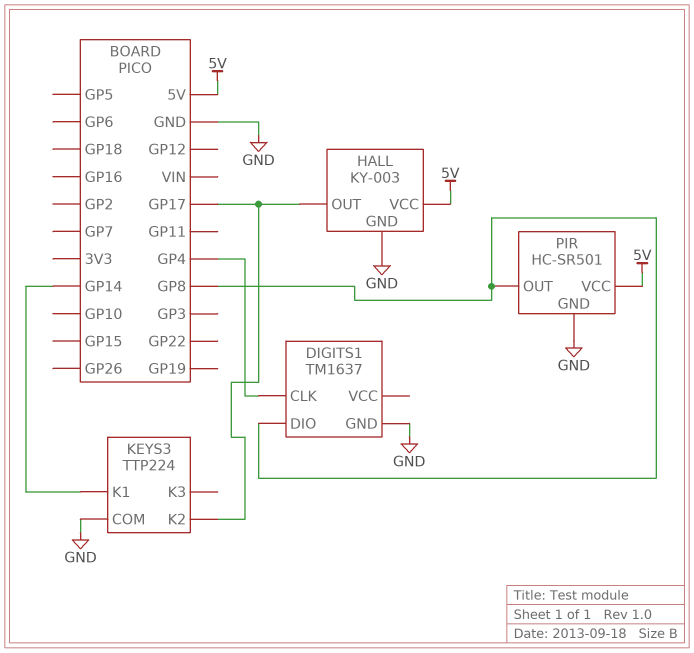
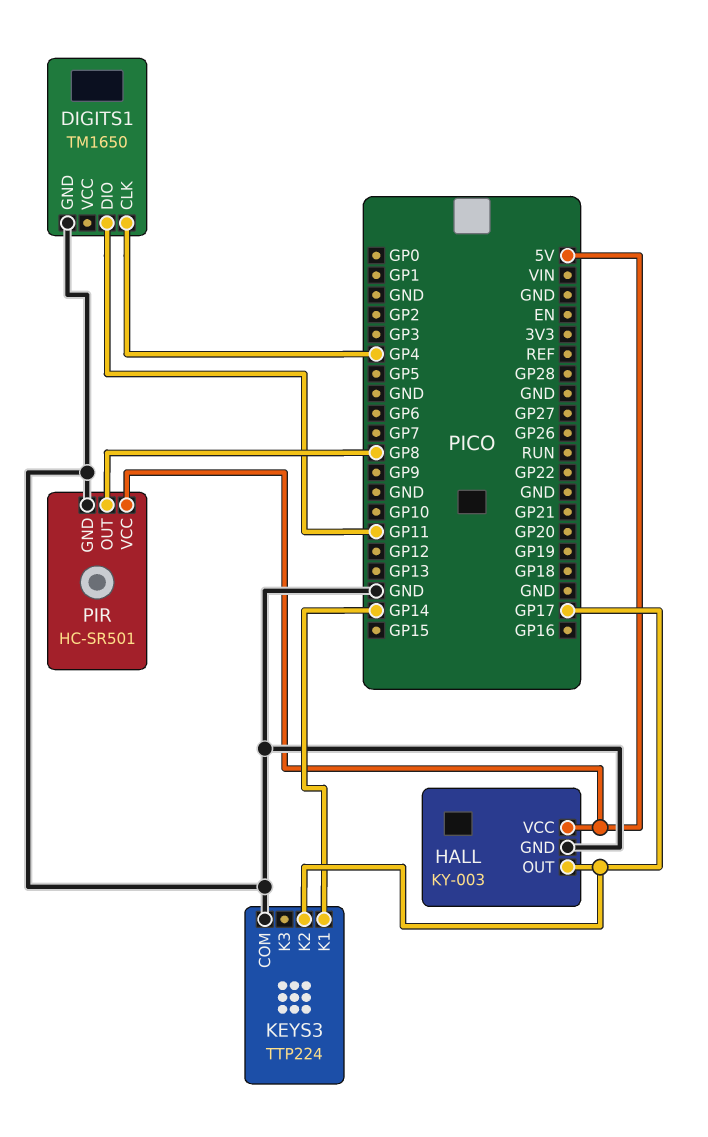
DIGITS1: TM1637 -> TM1650
DIGITS1 pin DIO: GP8 -> GP11

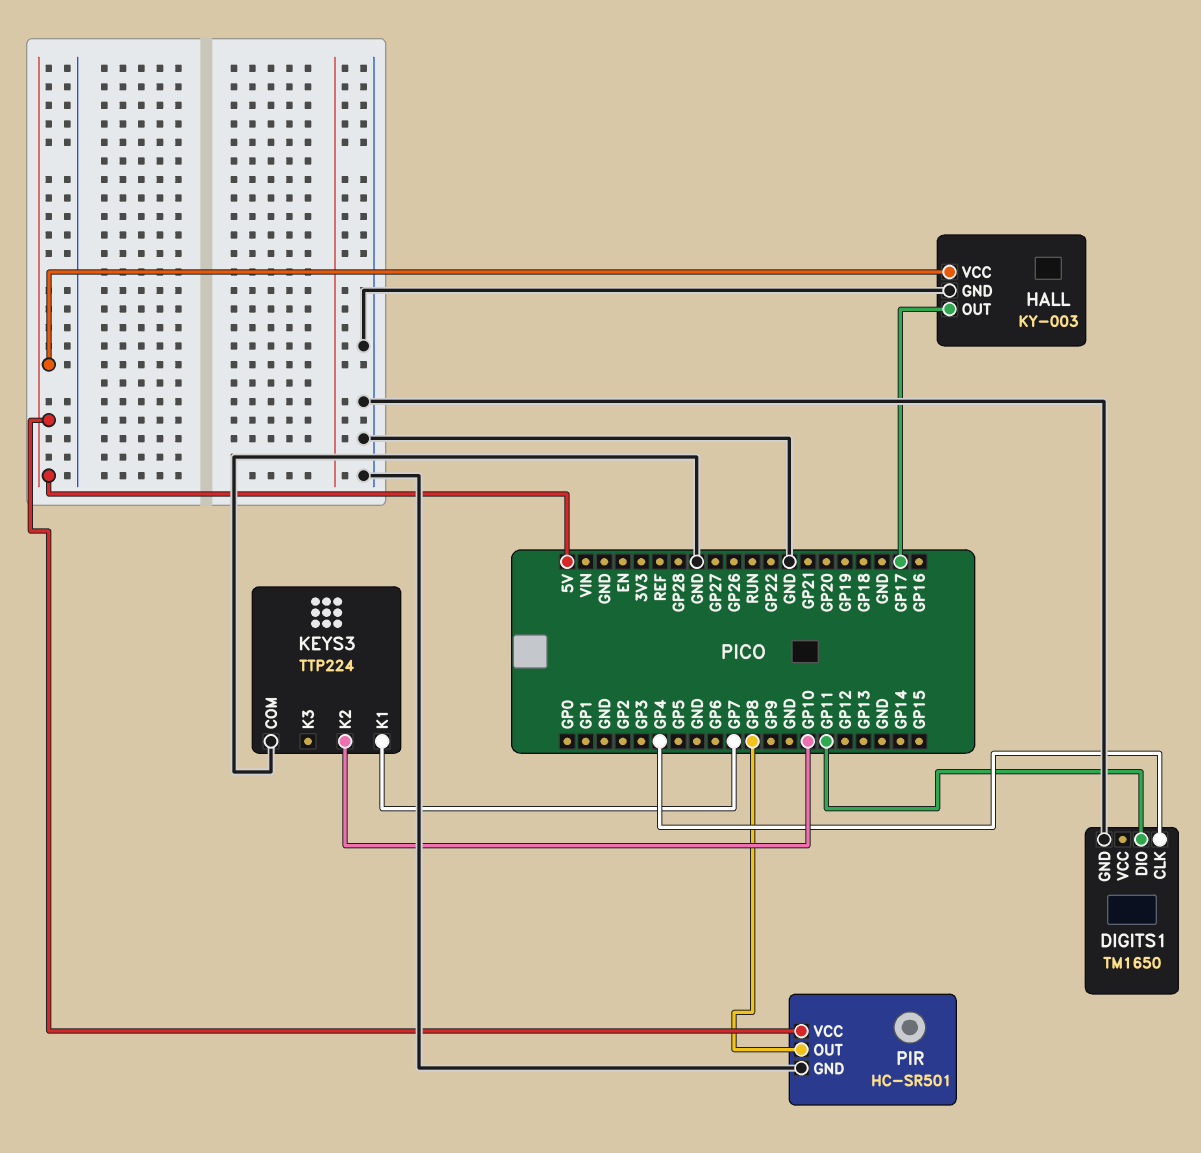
KEYS3 pin K1: GP14 -> GP7
KEYS3 pin K2: GP17 -> GP10

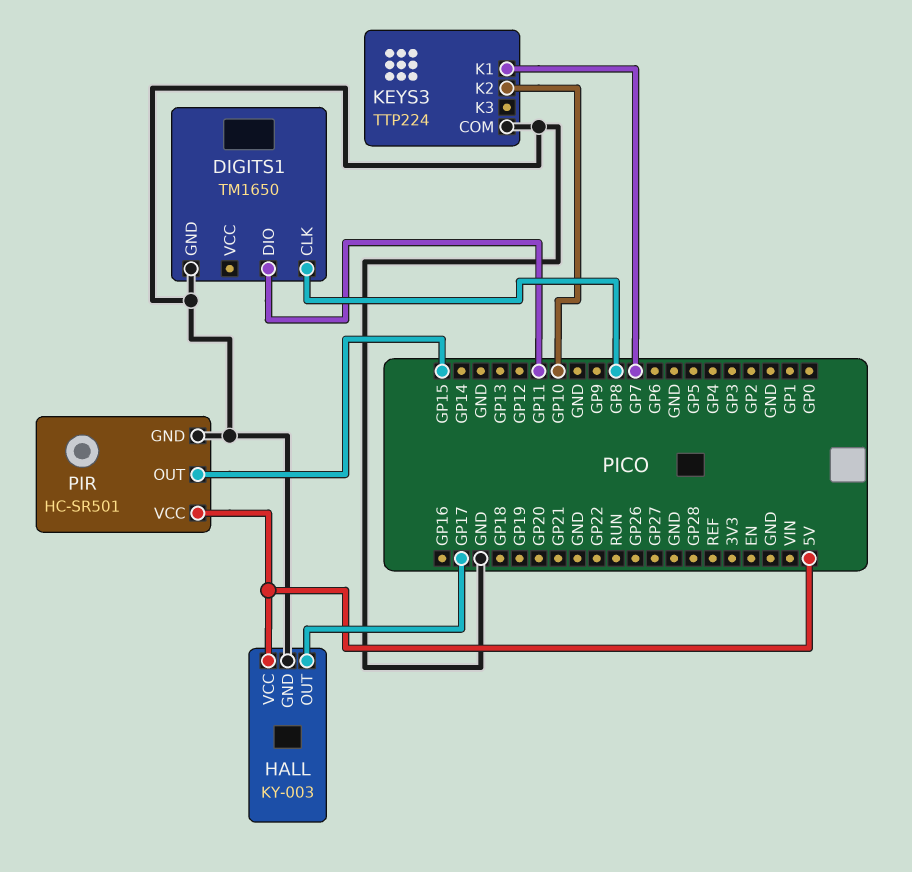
DIGITS1 pin CLK: GP4 -> GP8
PIR pin OUT: GP8 -> GP15

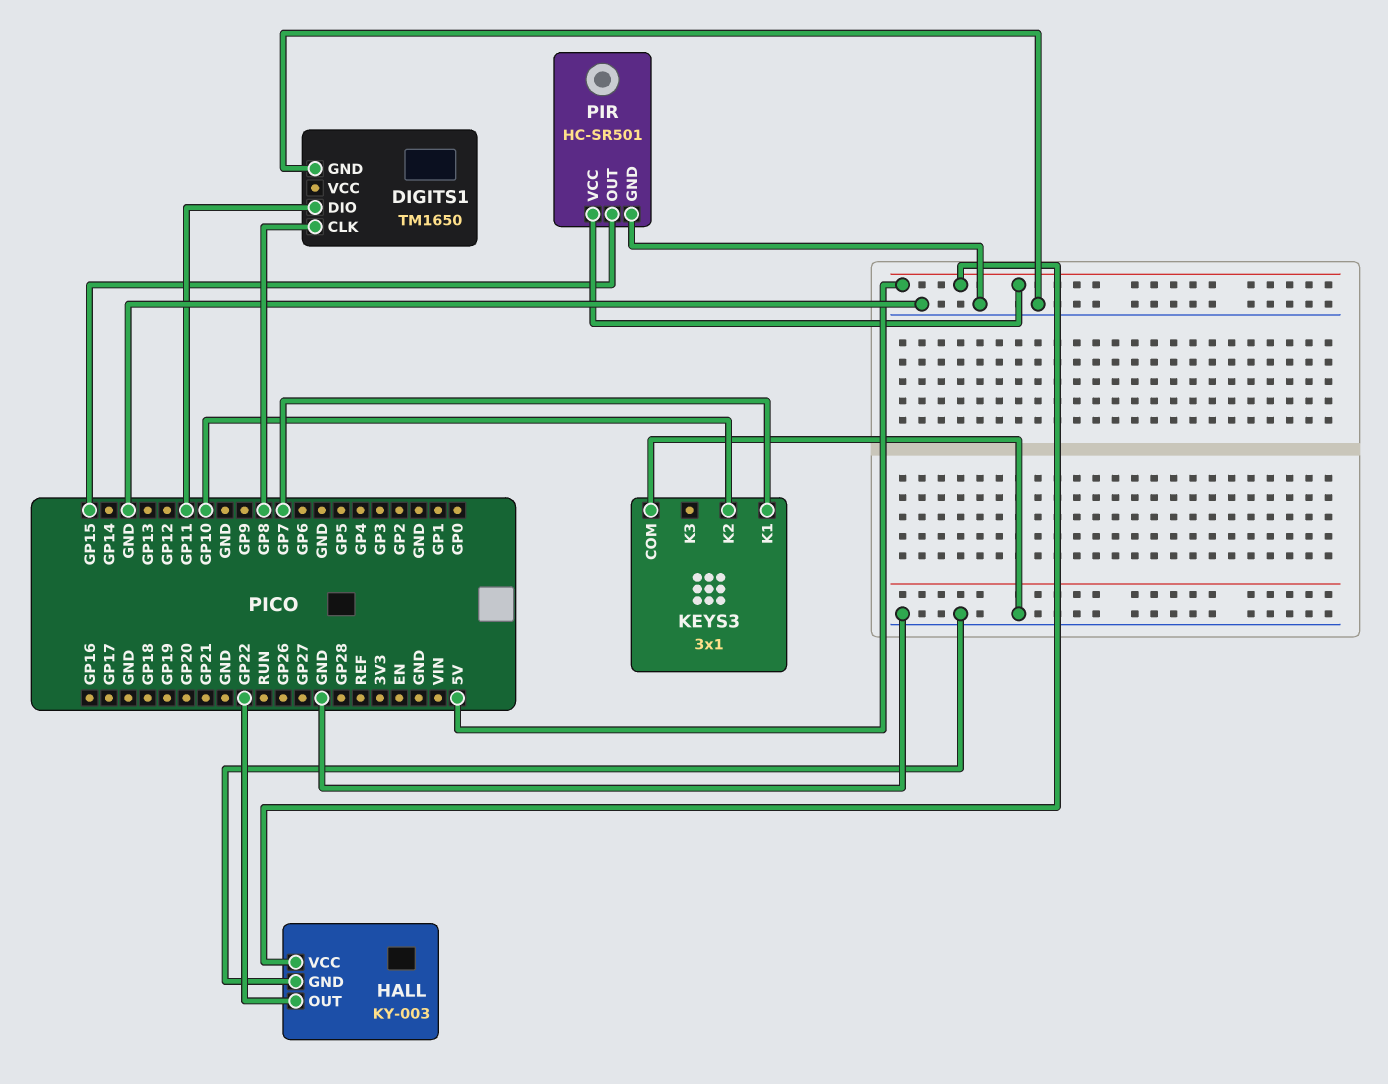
HALL pin OUT: GP17 -> GP22
KEYS3: TTP224 -> 3x1

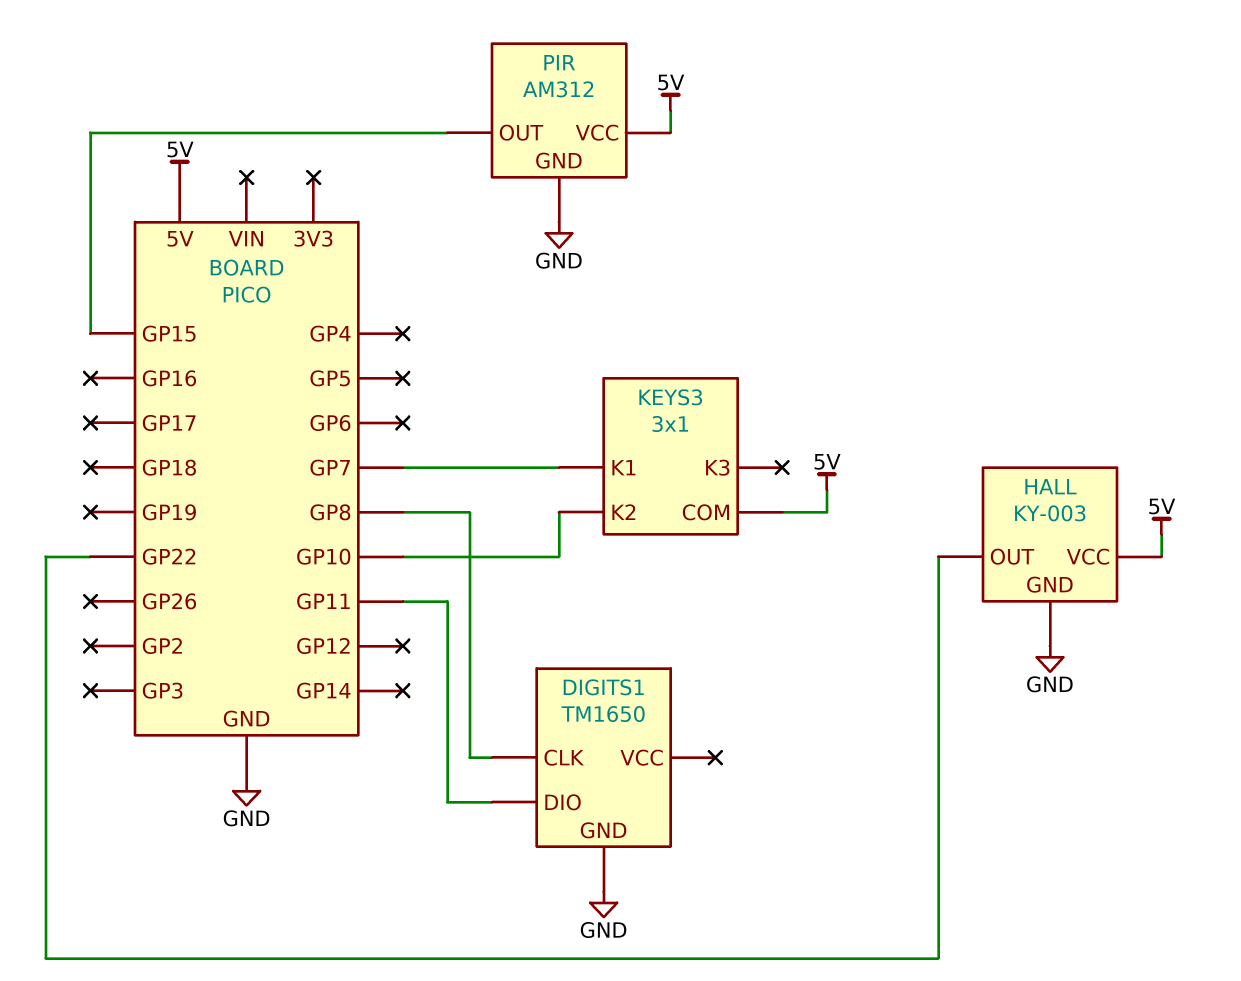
KEYS3 pin COM: GND -> 5V
PIR: HC-SR501 -> AM312

